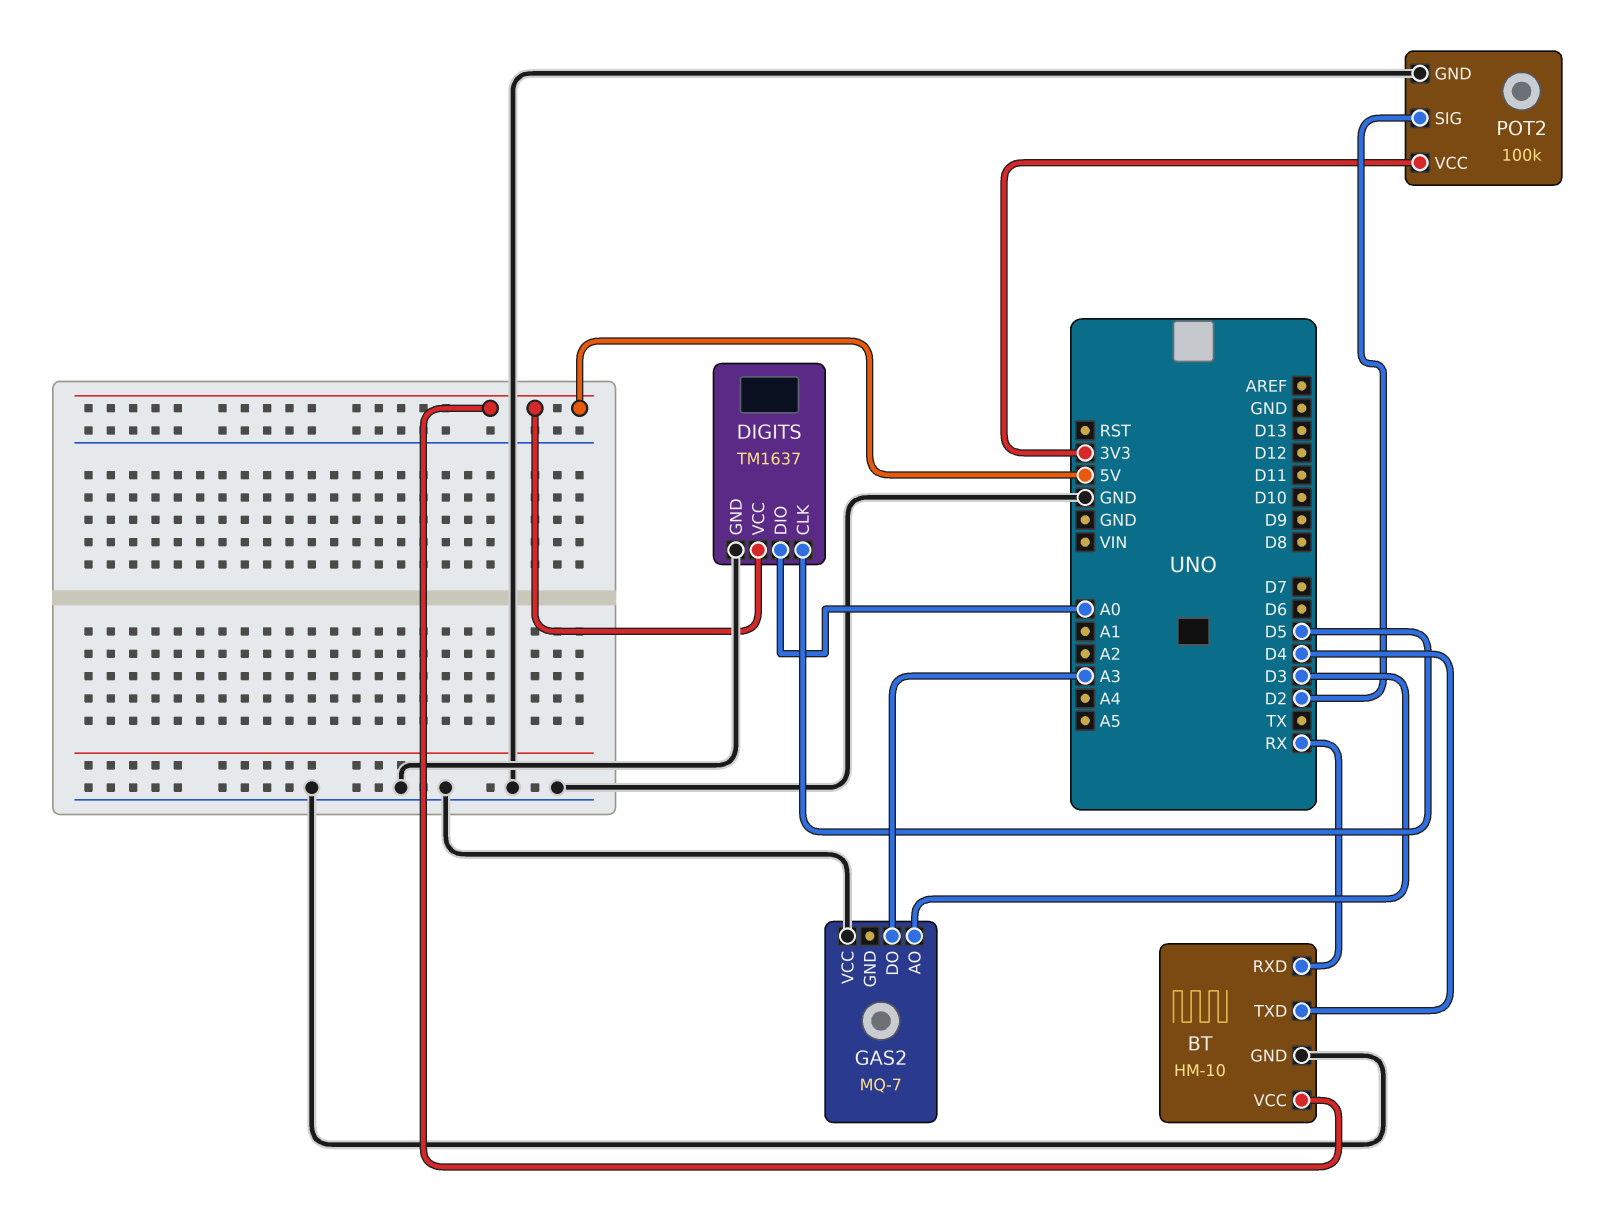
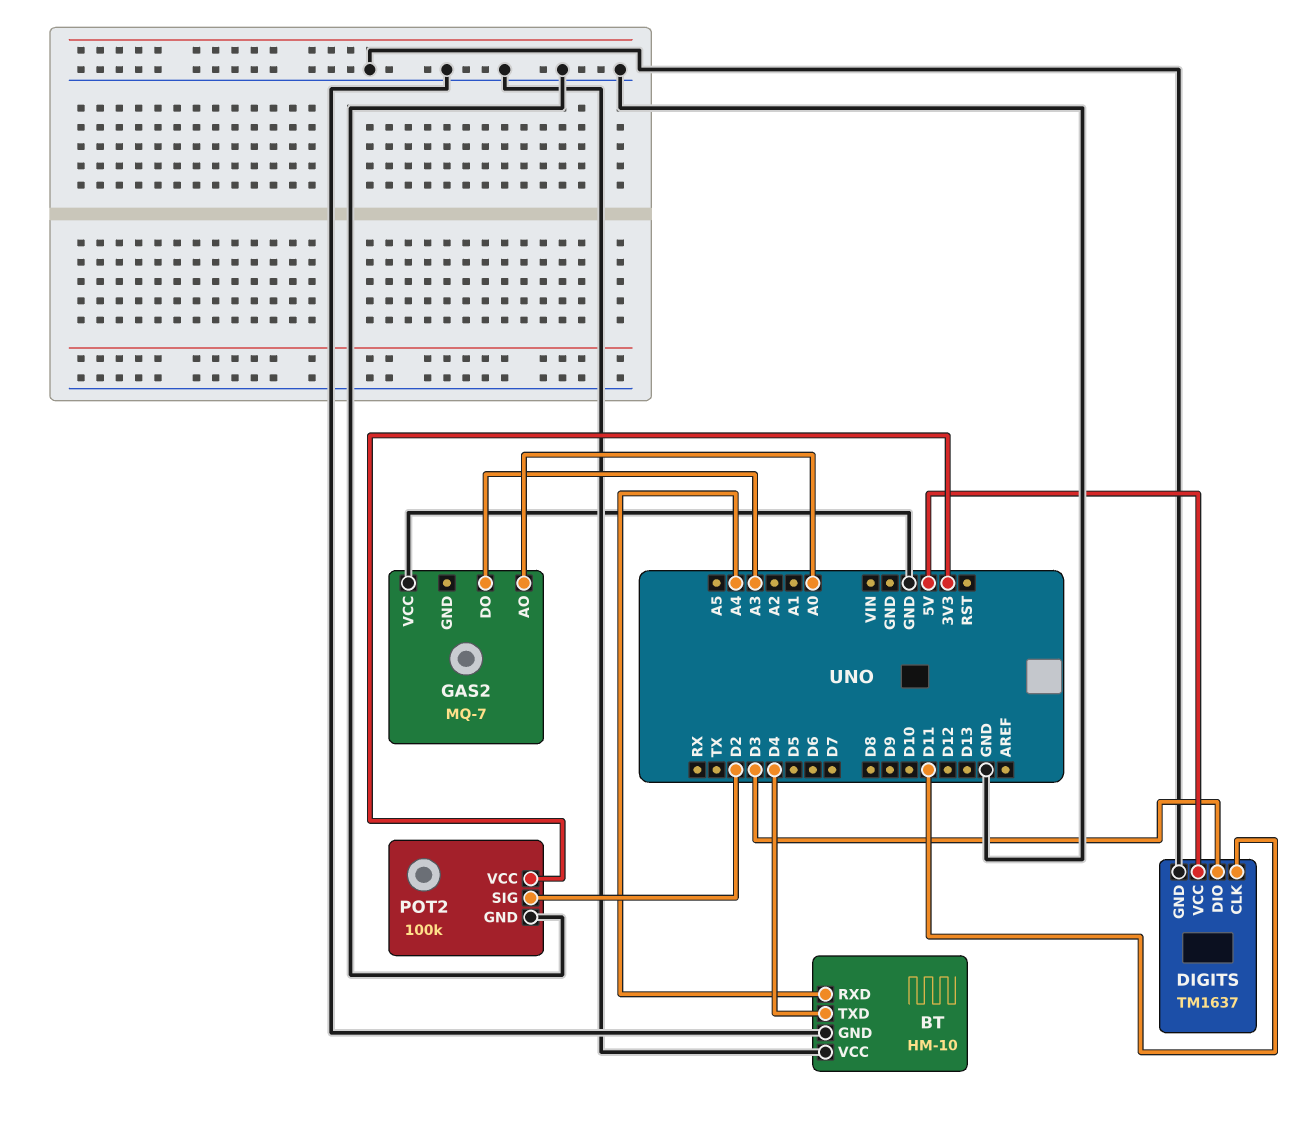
BT pin RXD: RX -> A4
BT pin VCC: 5V -> GND
DIGITS pin CLK: D5 -> D11
DIGITS pin DIO: A0 -> D3
GAS2 pin AO: D3 -> A0

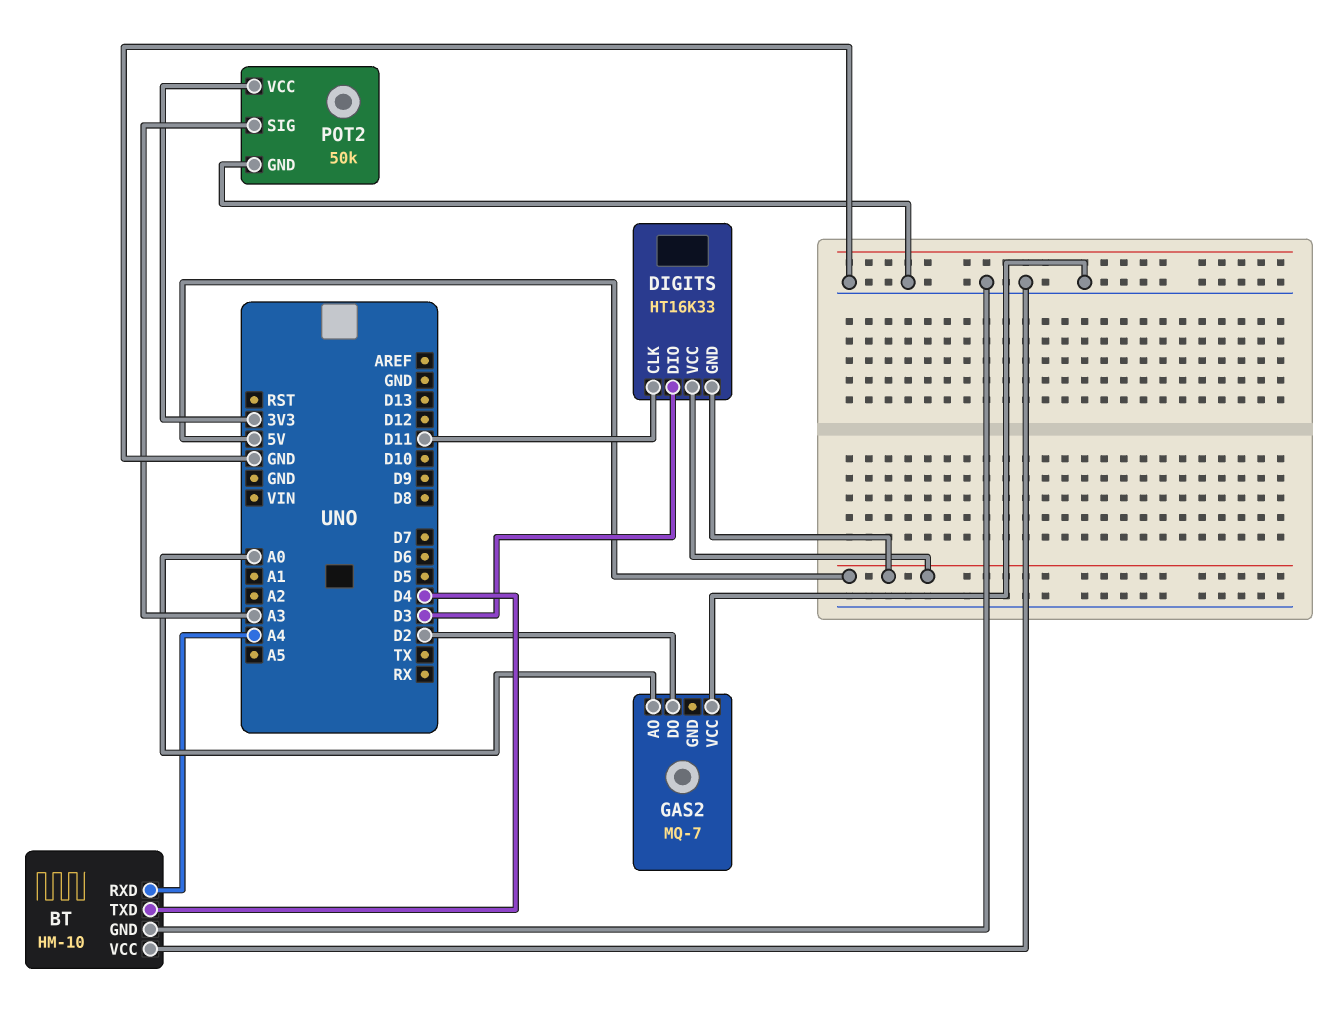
DIGITS: TM1637 -> HT16K33
DIGITS pin GND: GND -> 5V
GAS2 pin DO: A3 -> D2
POT2: 100k -> 50k
POT2 pin SIG: D2 -> A3

